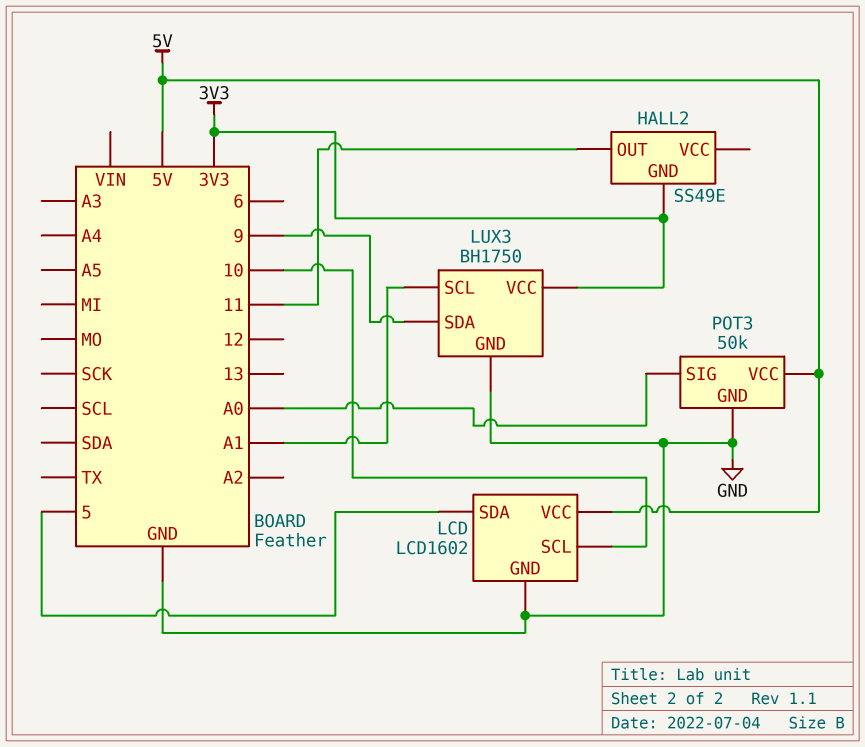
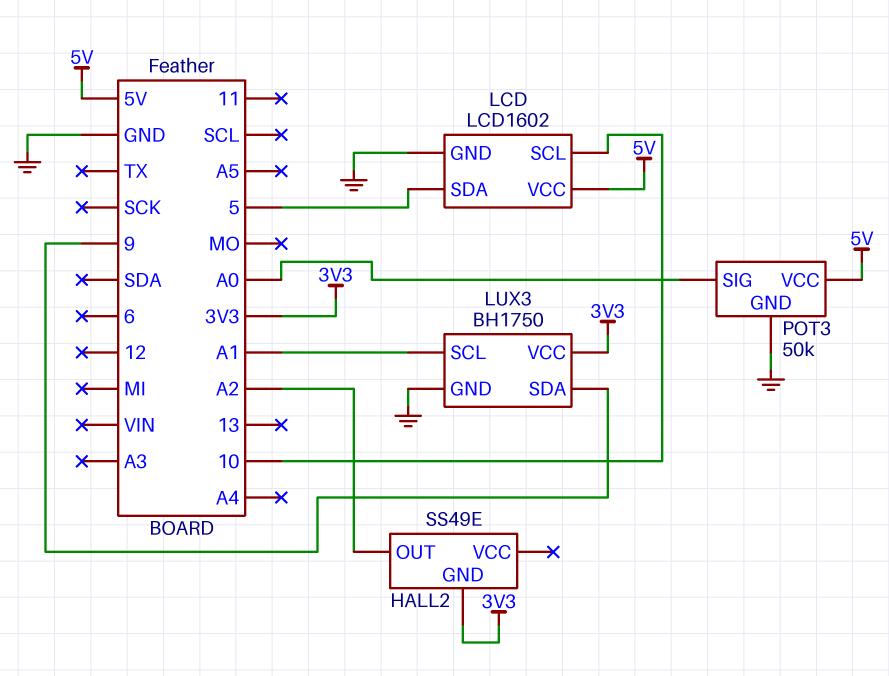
HALL2 pin OUT: 11 -> A2

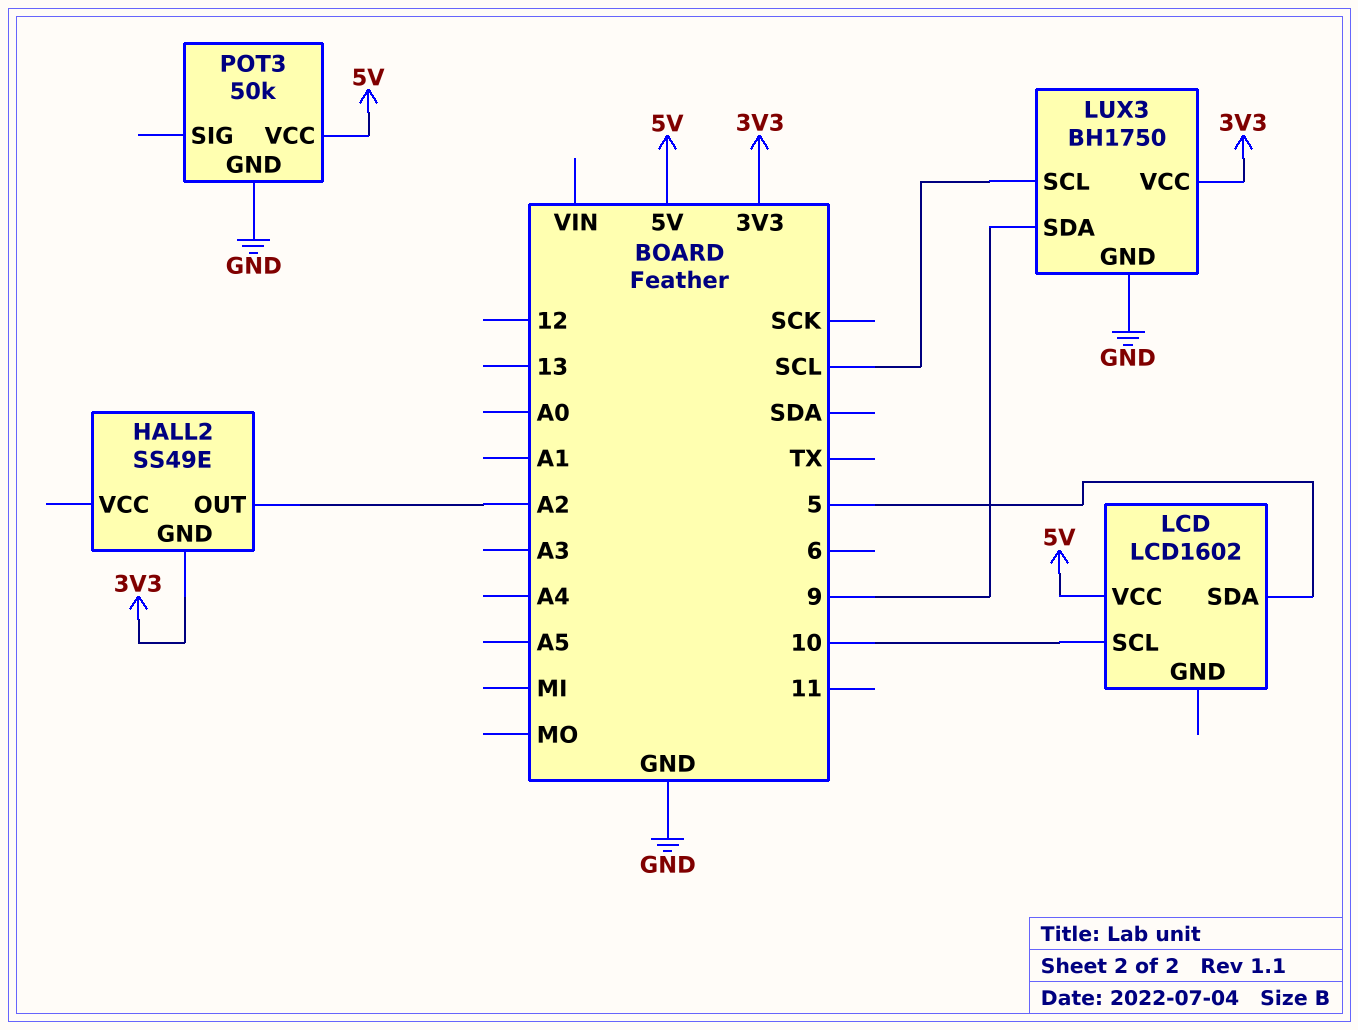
LCD pin GND: GND -> none
LUX3 pin SCL: A1 -> SCL
POT3 pin SIG: A0 -> none

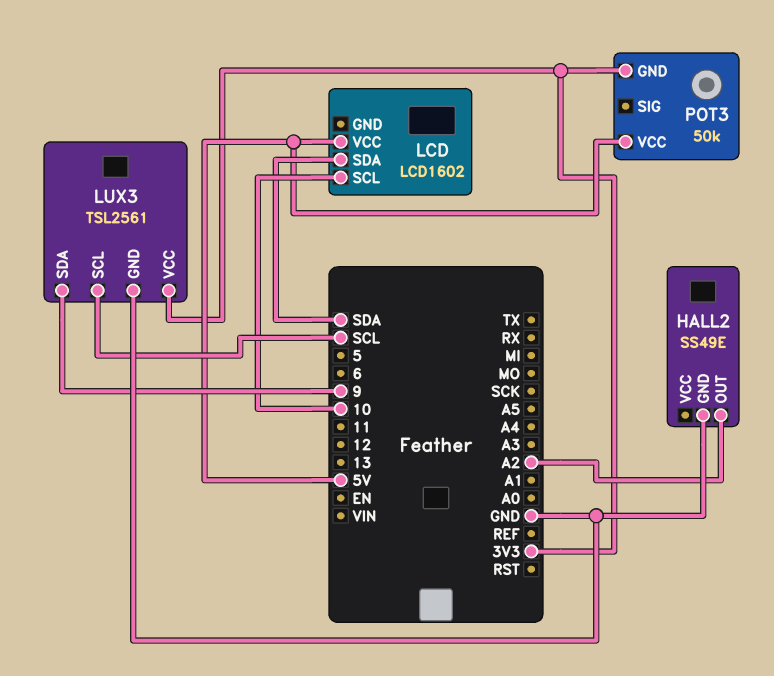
HALL2 pin GND: 3V3 -> GND
LCD pin SDA: 5 -> SDA
LUX3: BH1750 -> TSL2561
POT3 pin GND: GND -> 3V3

